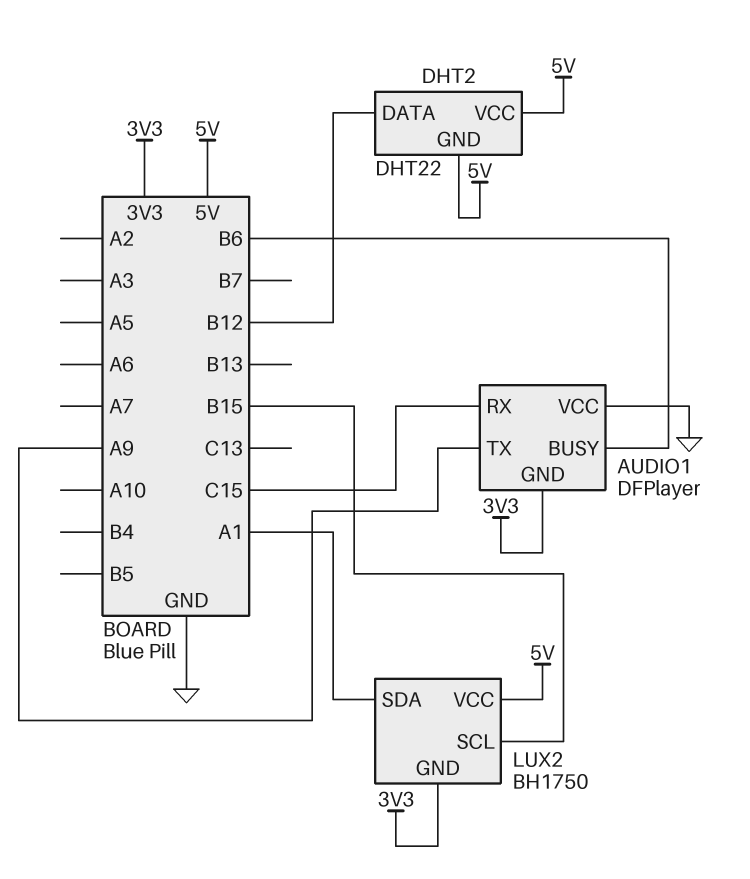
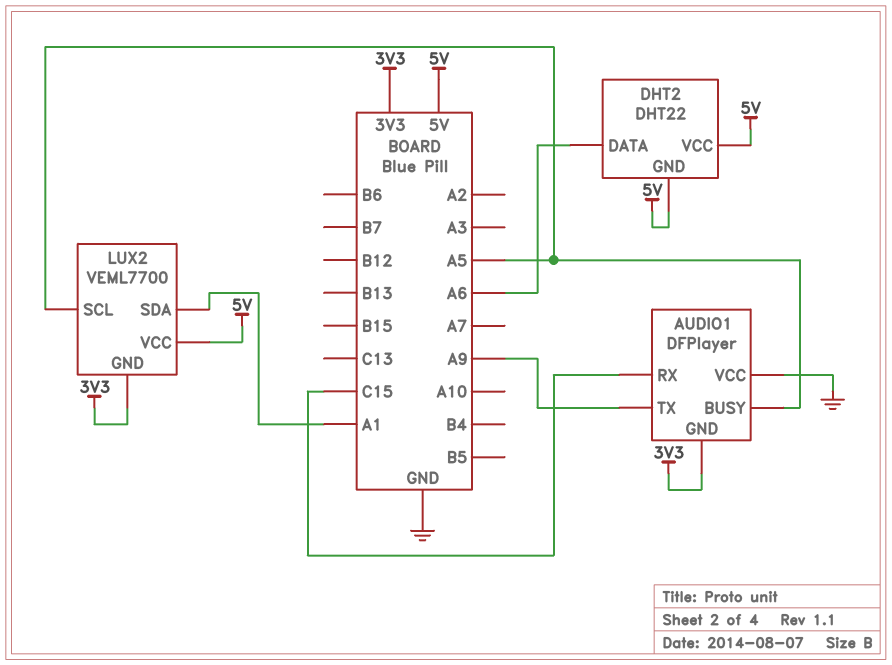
AUDIO1 pin BUSY: B6 -> A5
DHT2 pin DATA: B12 -> A6
LUX2: BH1750 -> VEML7700
LUX2 pin SCL: B15 -> A5

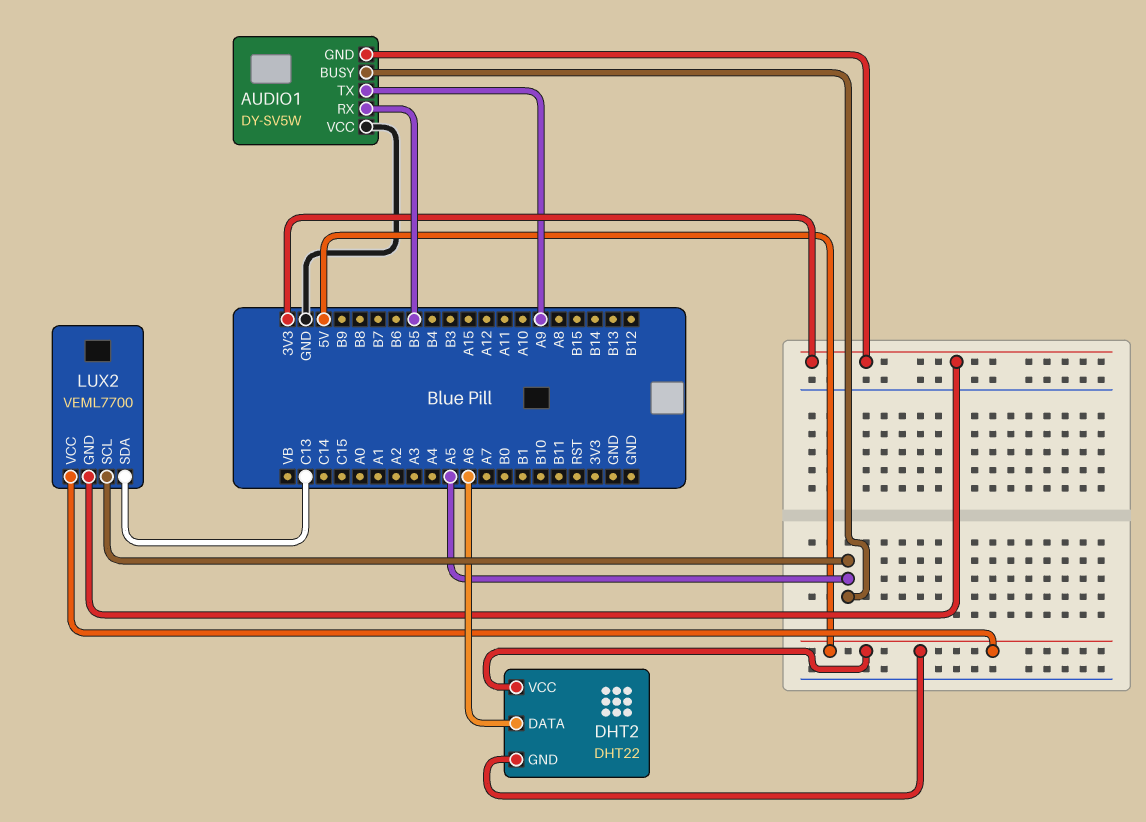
AUDIO1: DFPlayer -> DY-SV5W
AUDIO1 pin RX: C15 -> B5
LUX2 pin SDA: A1 -> C13

